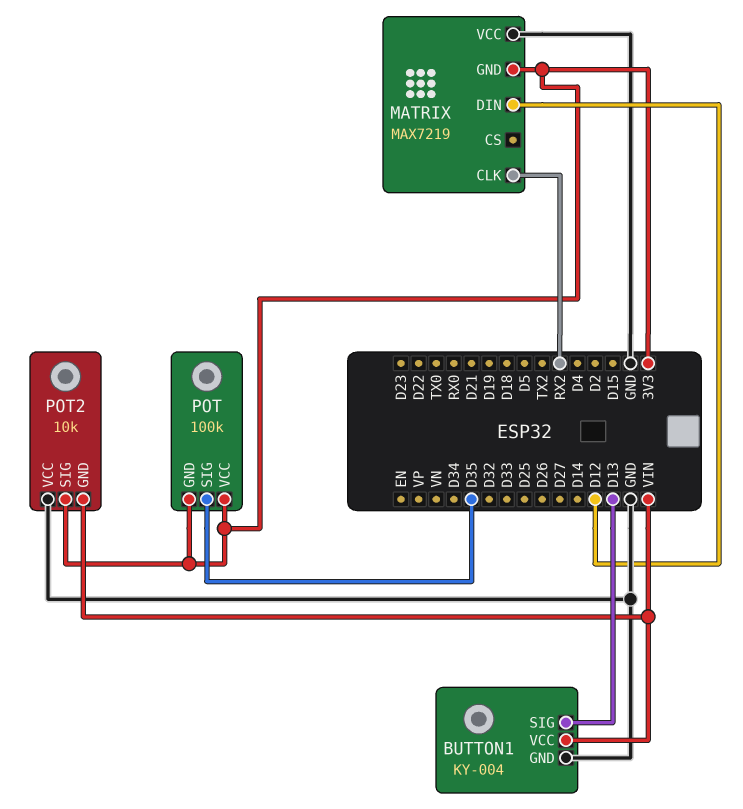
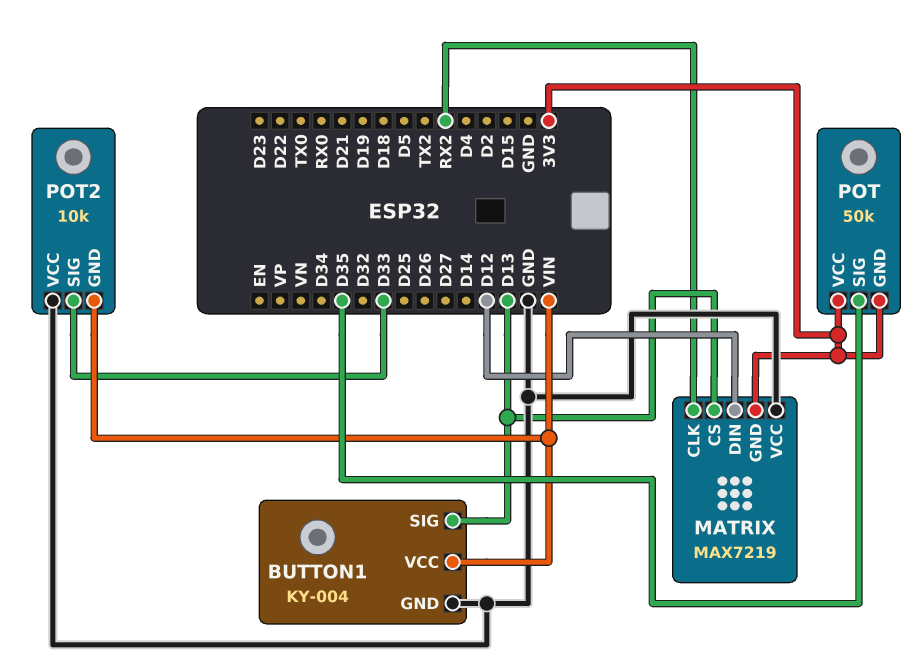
MATRIX pin CS: none -> D13
POT: 100k -> 50k
POT2 pin SIG: 3V3 -> D33

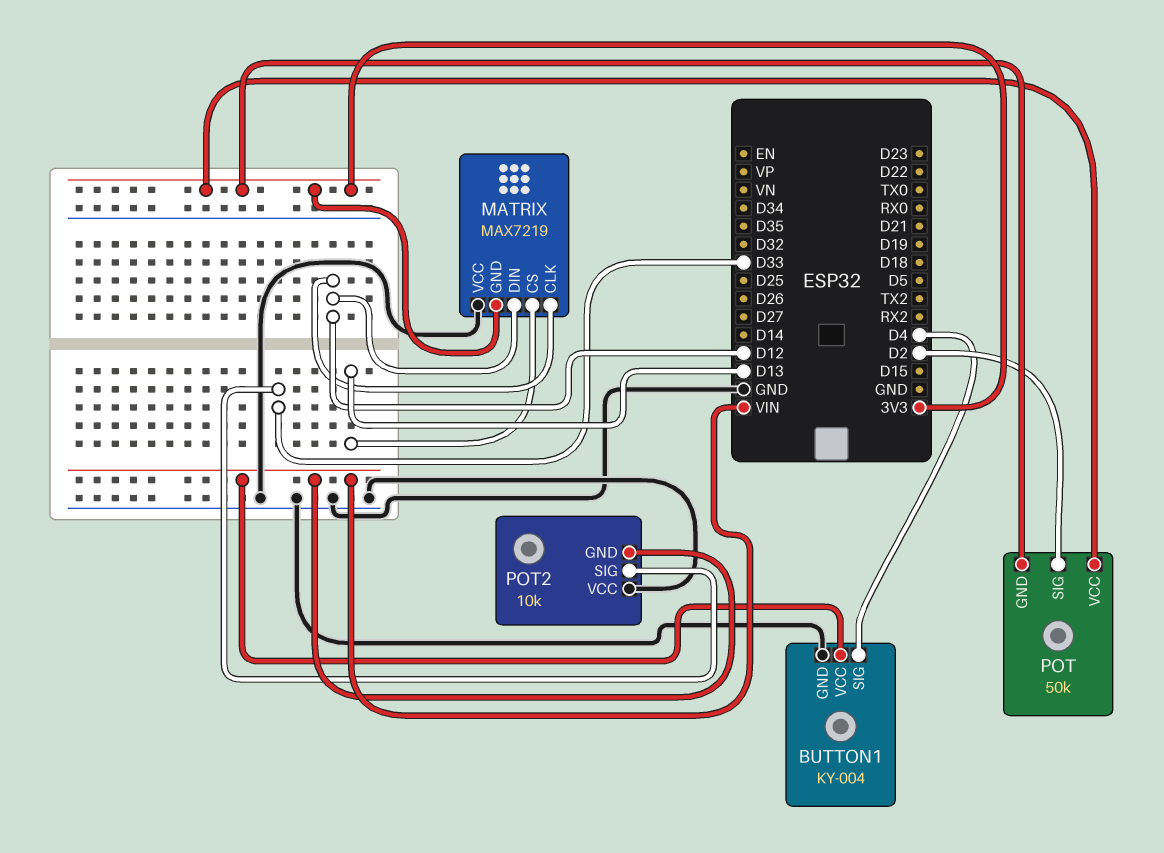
BUTTON1 pin SIG: D13 -> D4
MATRIX pin CLK: RX2 -> D12
POT pin SIG: D35 -> D2

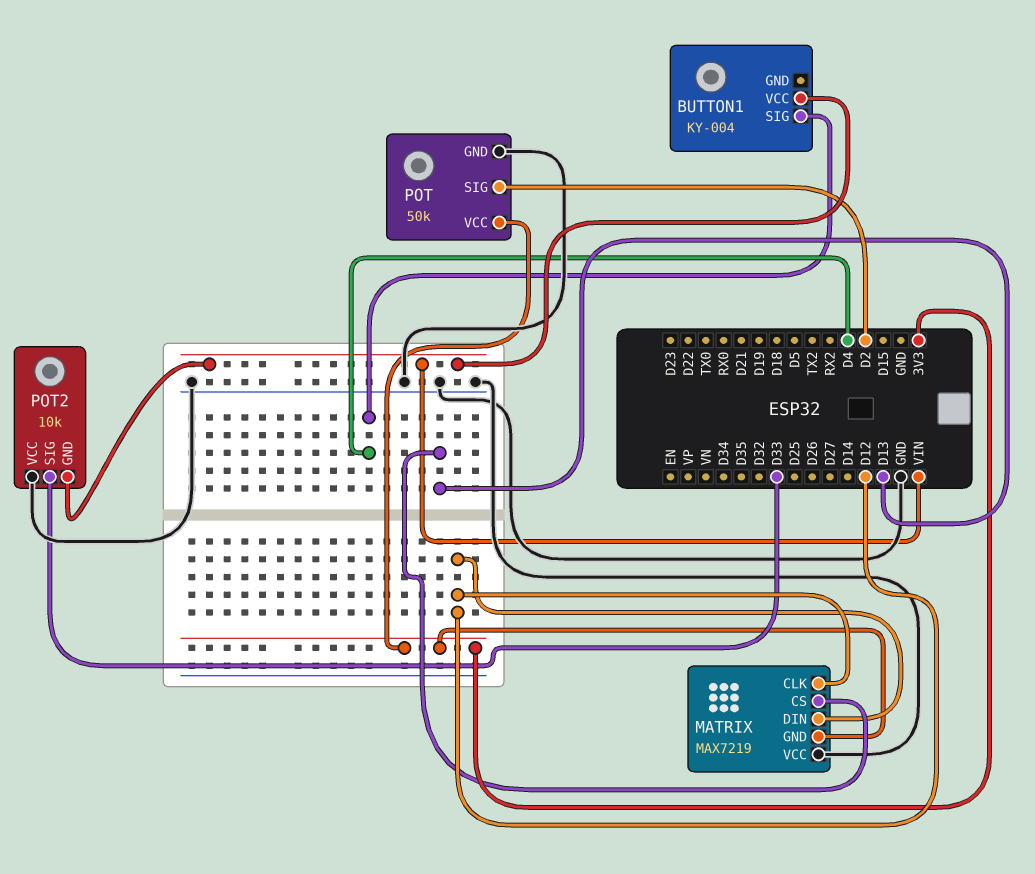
BUTTON1 pin GND: GND -> none
POT pin GND: 3V3 -> GND

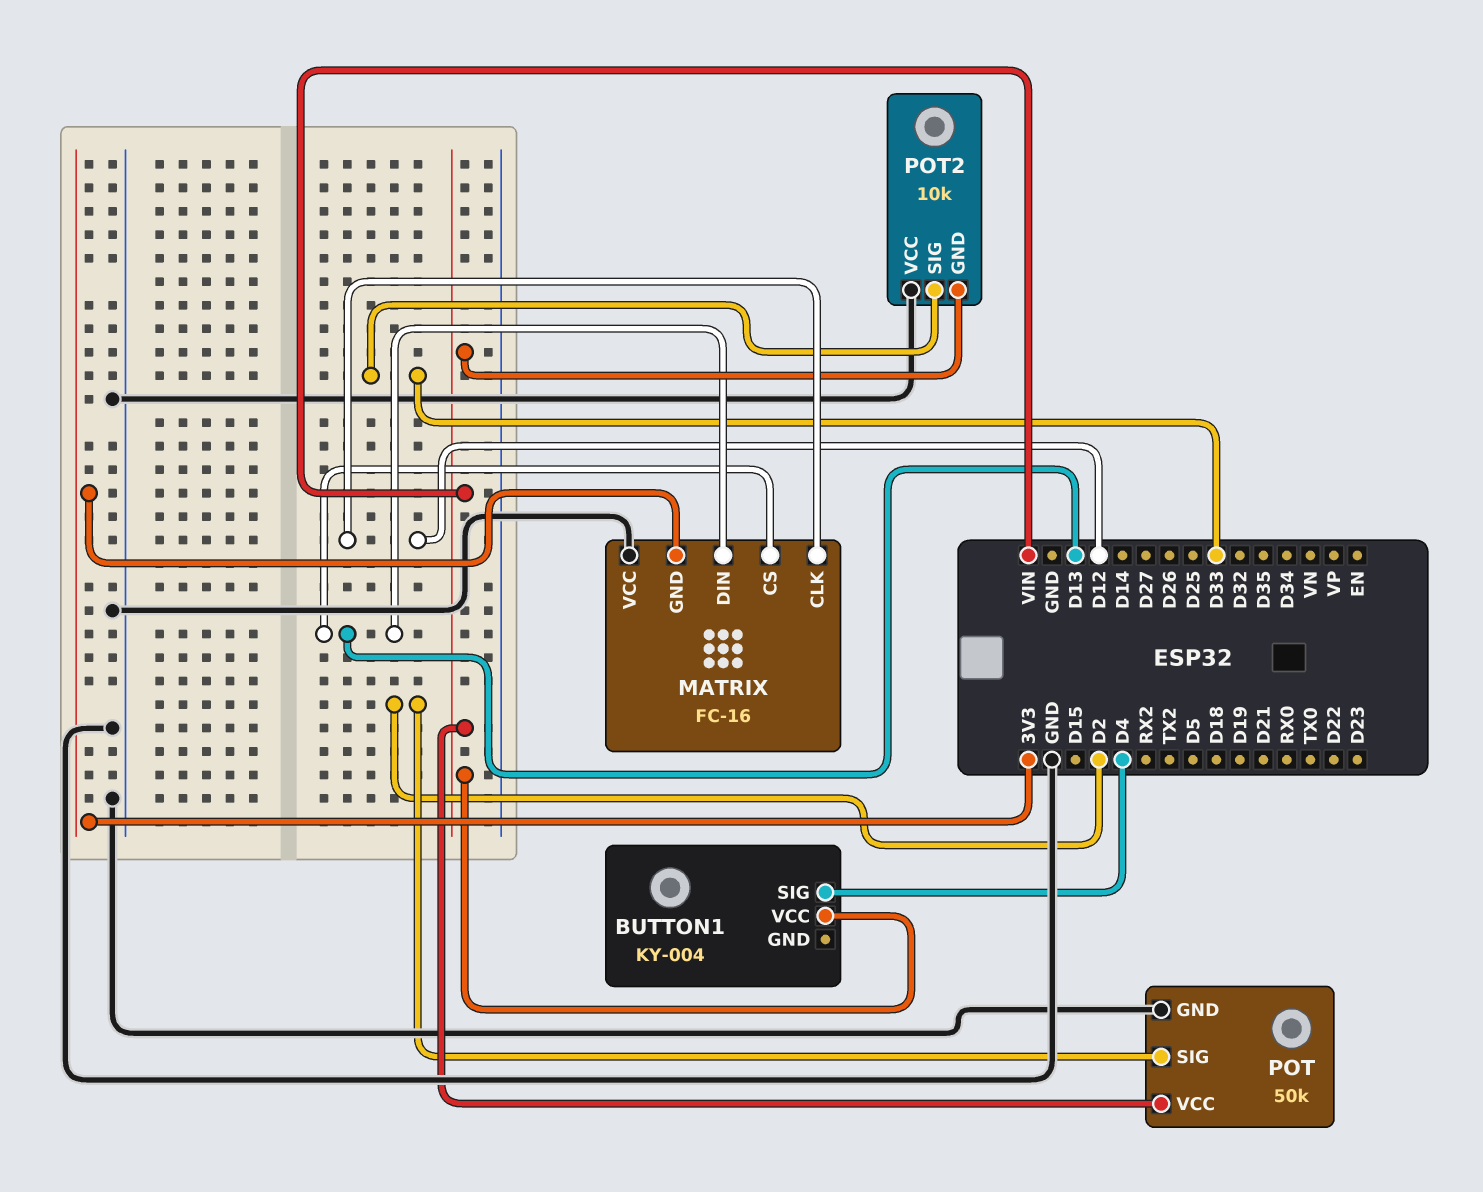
MATRIX: MAX7219 -> FC-16
MATRIX pin DIN: D12 -> D13
POT pin VCC: 3V3 -> VIN

